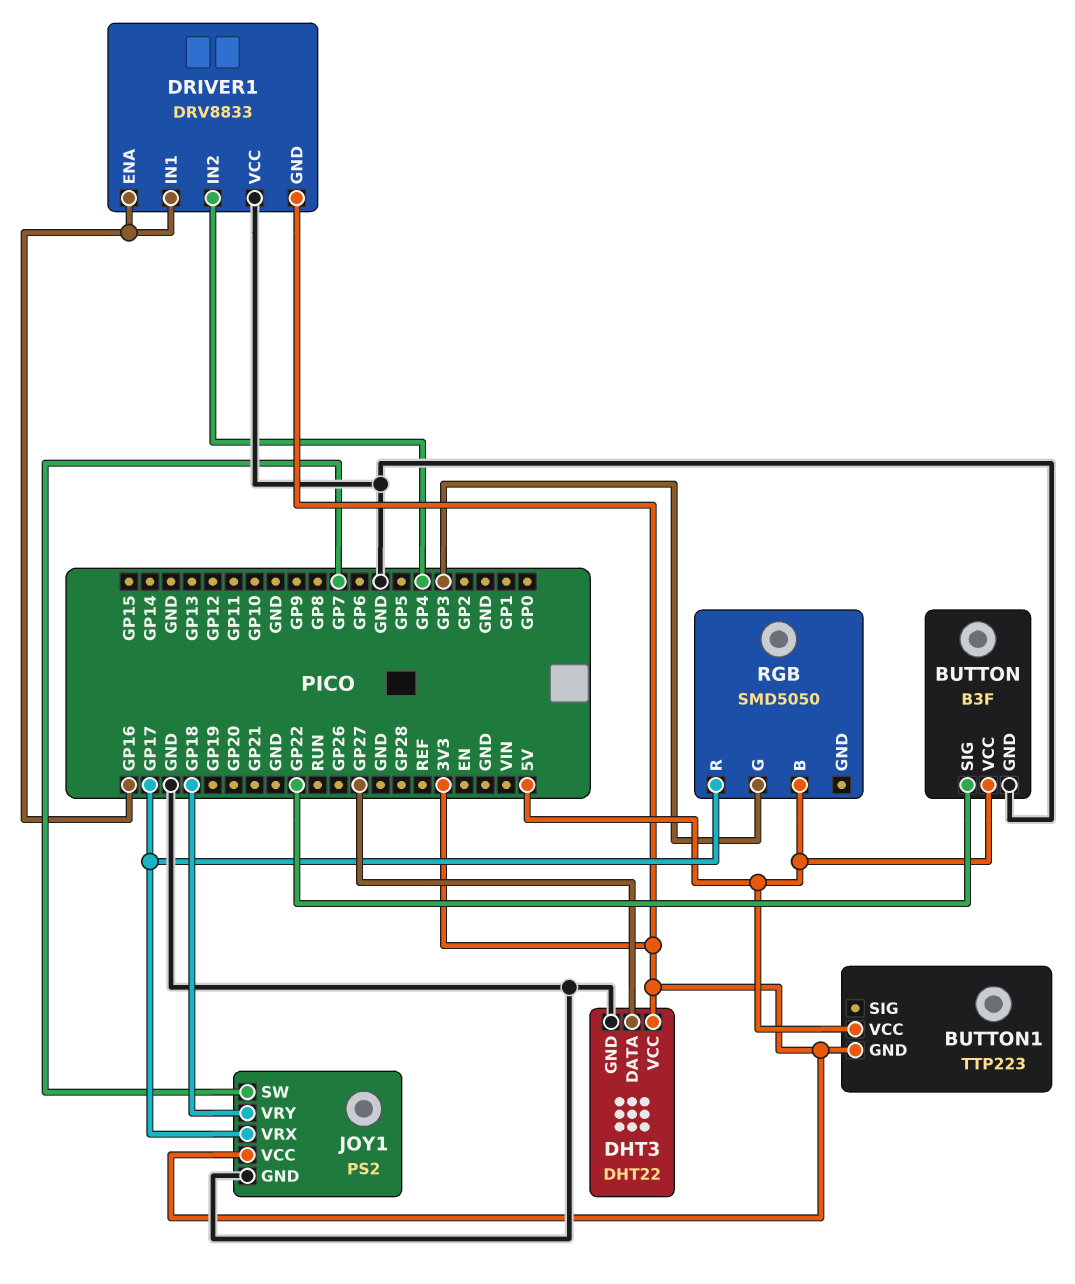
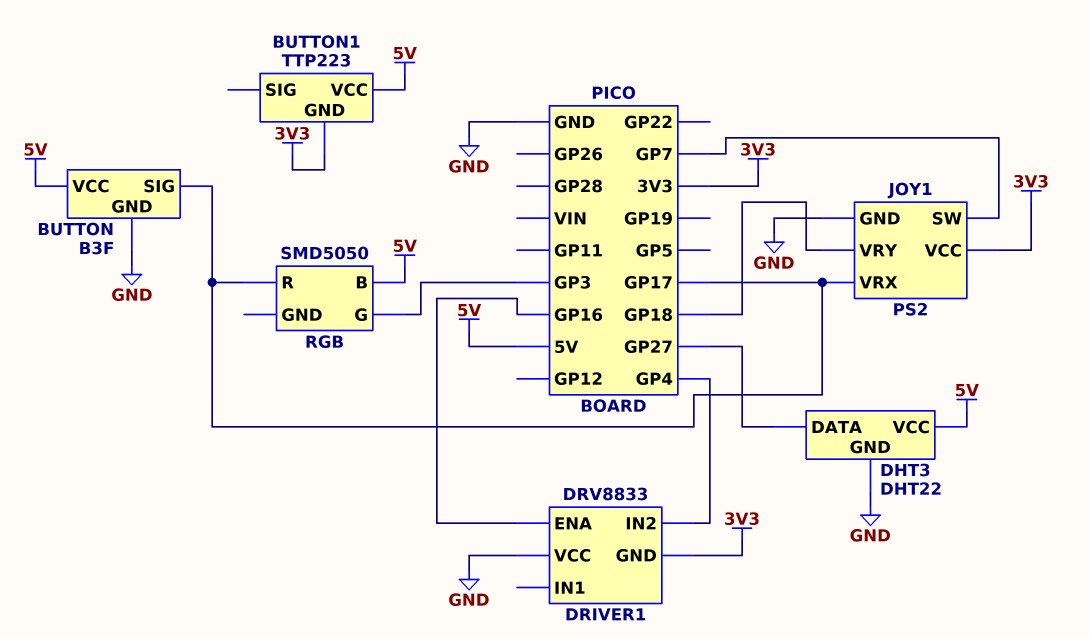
BUTTON pin SIG: GP22 -> GP17
DHT3 pin VCC: 3V3 -> 5V
DRIVER1 pin IN1: GP16 -> none

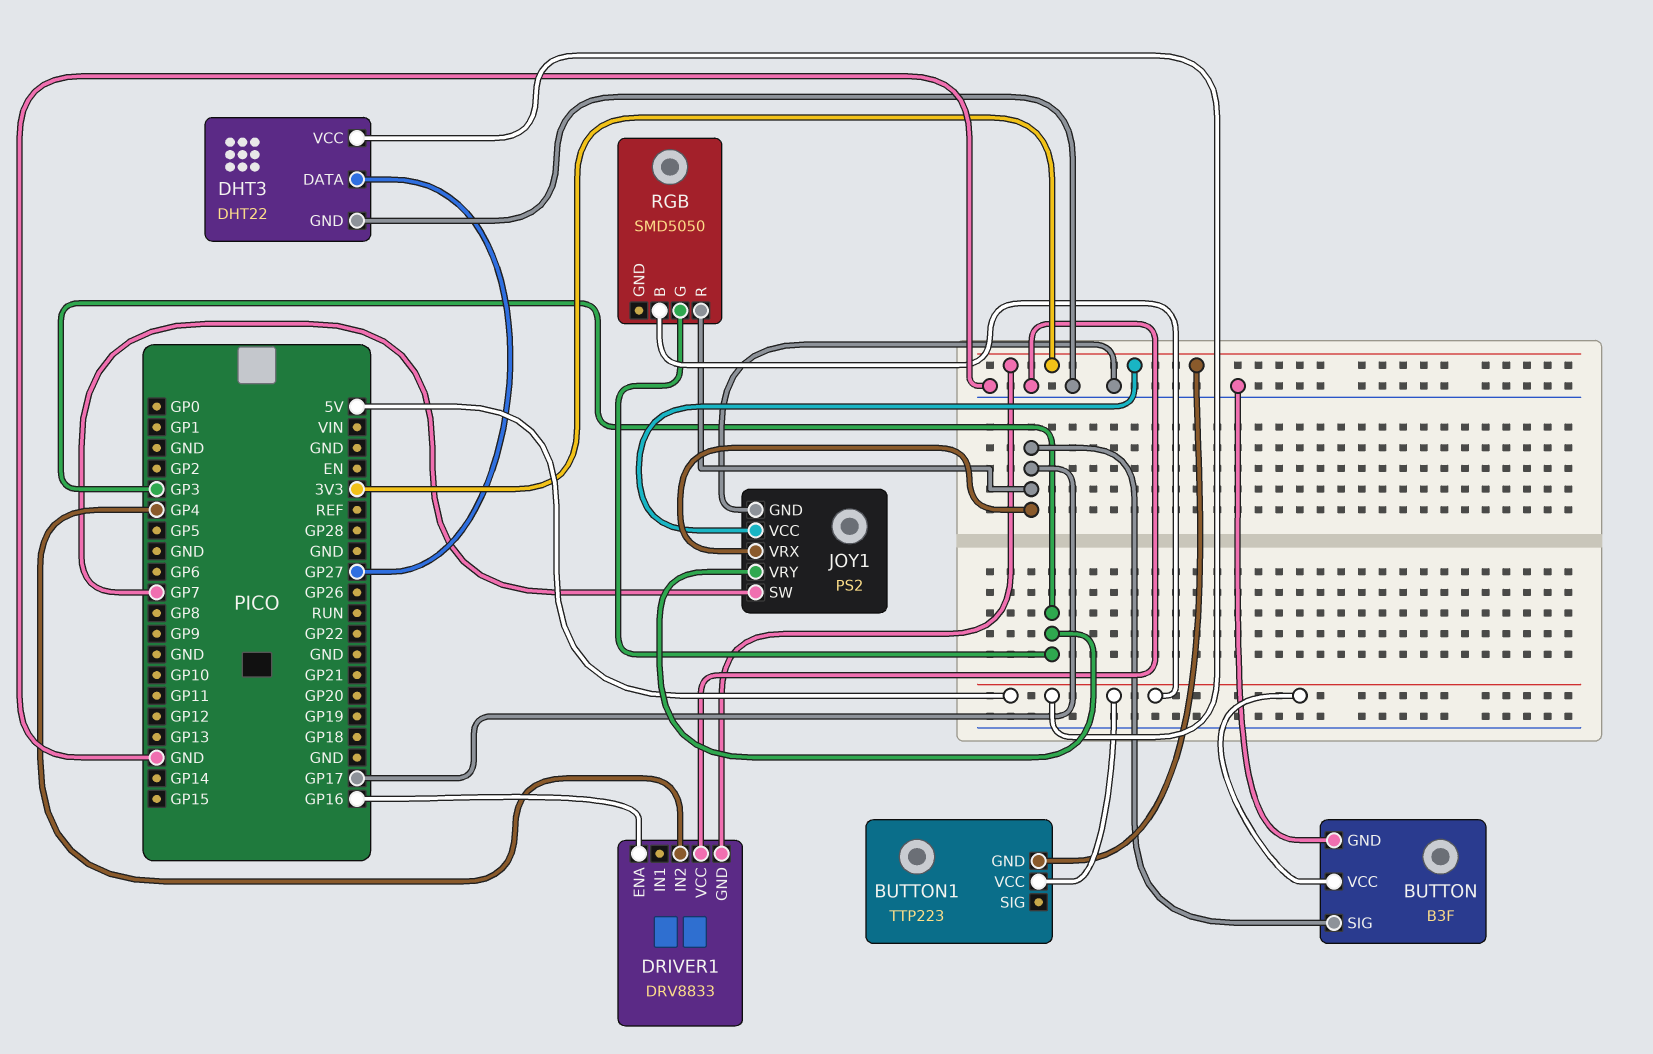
JOY1 pin VRY: GP18 -> GP3

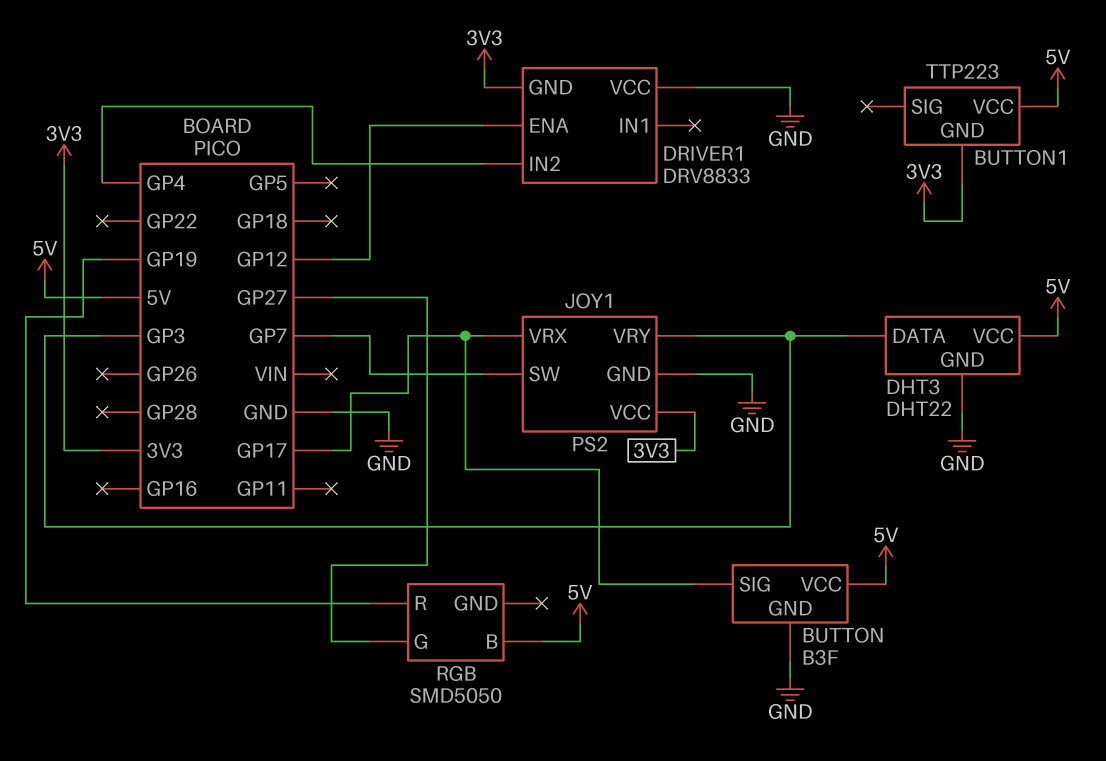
DHT3 pin DATA: GP27 -> GP3
DRIVER1 pin ENA: GP16 -> GP12
RGB pin G: GP3 -> GP27
RGB pin R: GP17 -> GP19

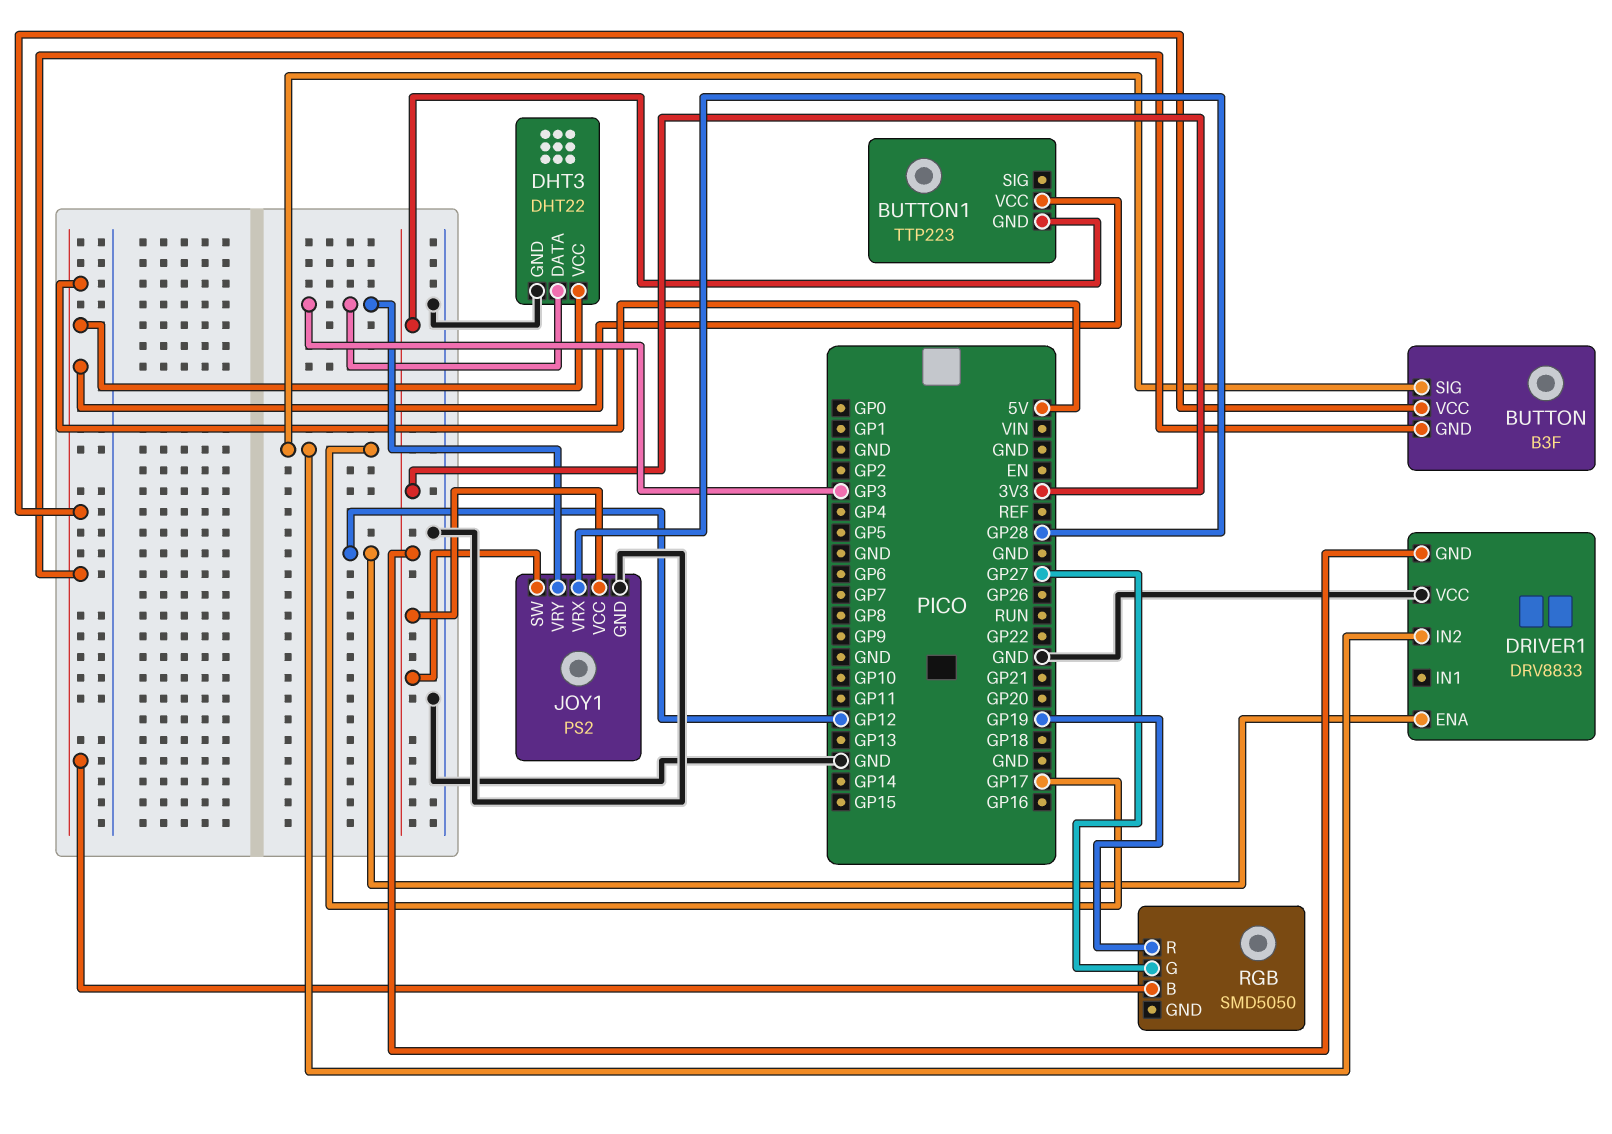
BUTTON pin GND: GND -> 5V
DRIVER1 pin IN2: GP4 -> GP17
JOY1 pin SW: GP7 -> 3V3
JOY1 pin VRX: GP17 -> GP28

